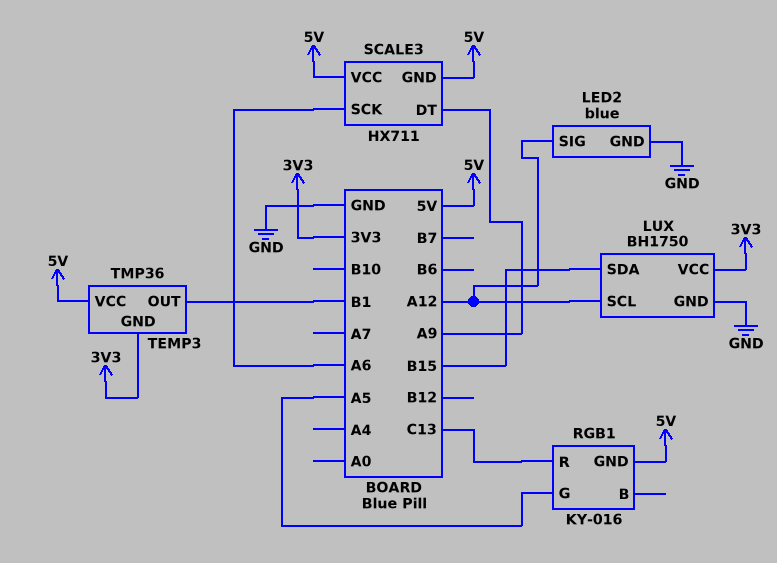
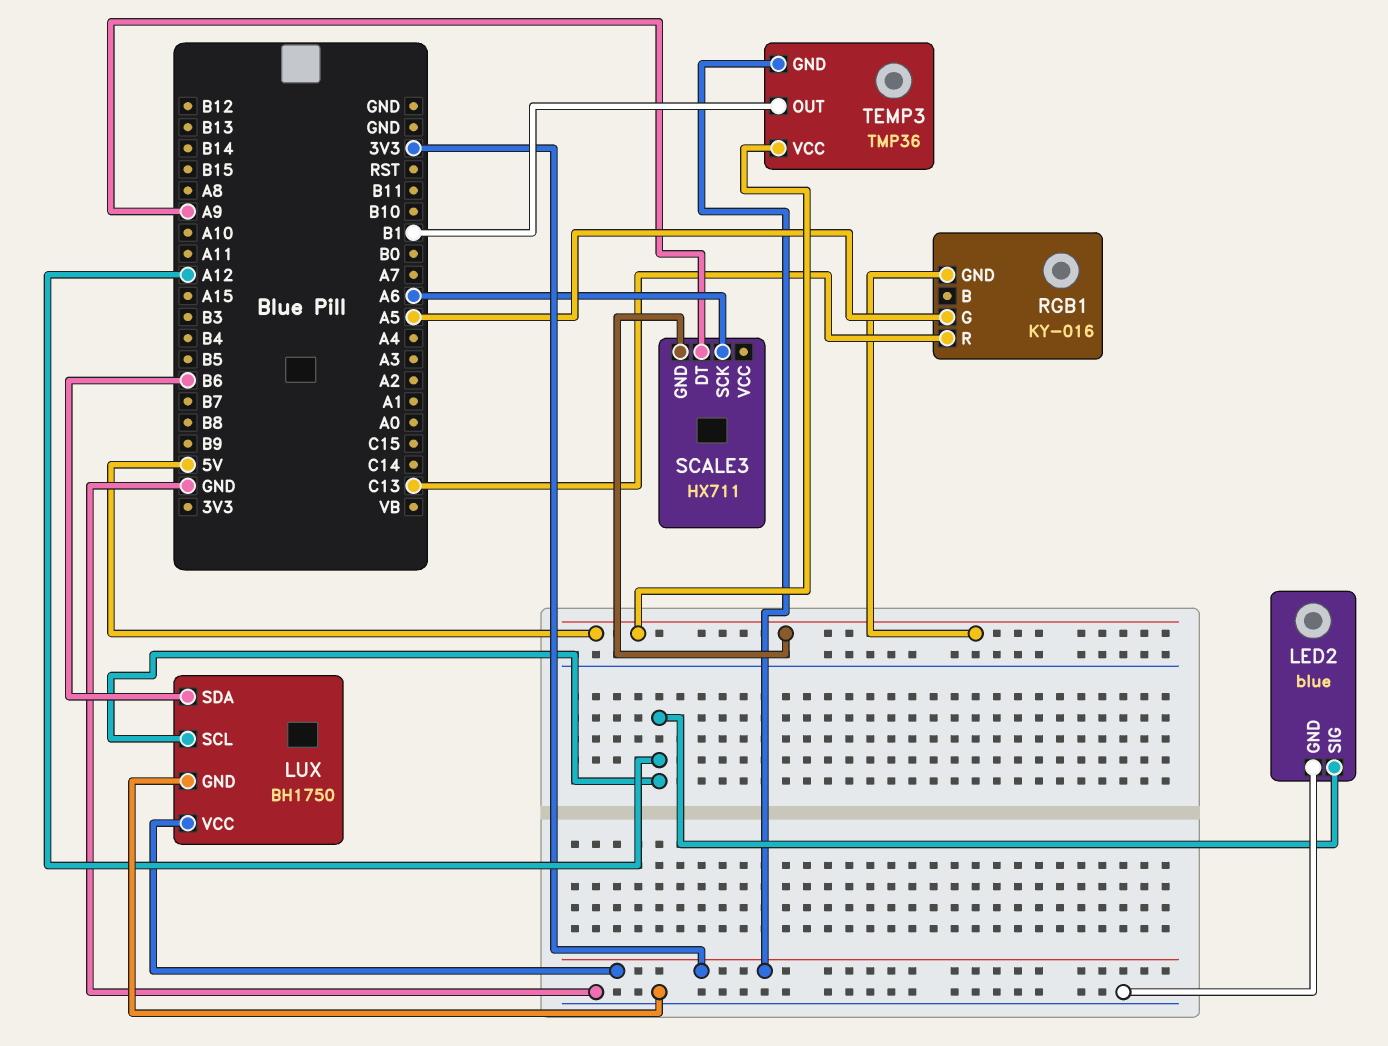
LUX pin SDA: B15 -> B6
SCALE3 pin VCC: 5V -> none

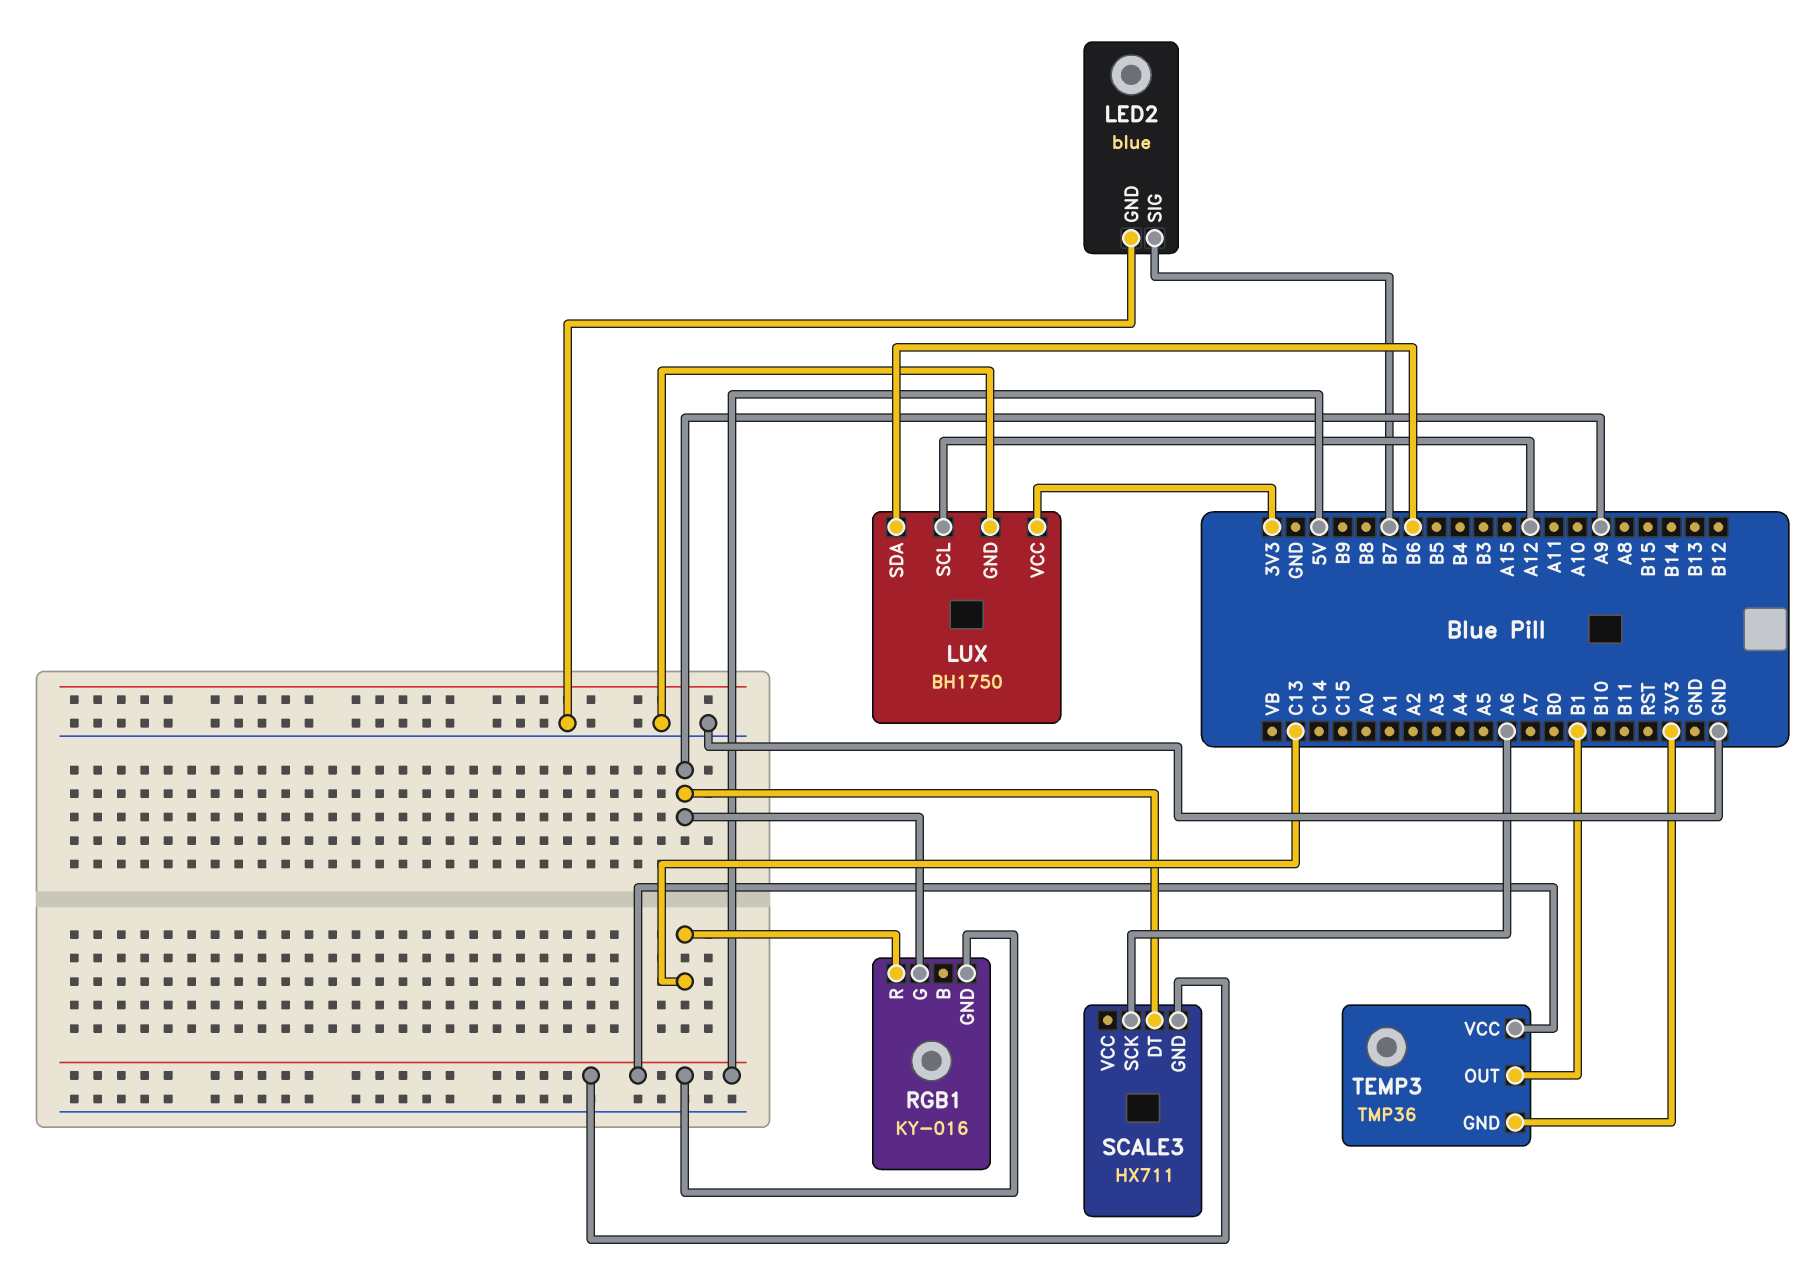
LED2 pin SIG: A12 -> B7
RGB1 pin G: A5 -> A9

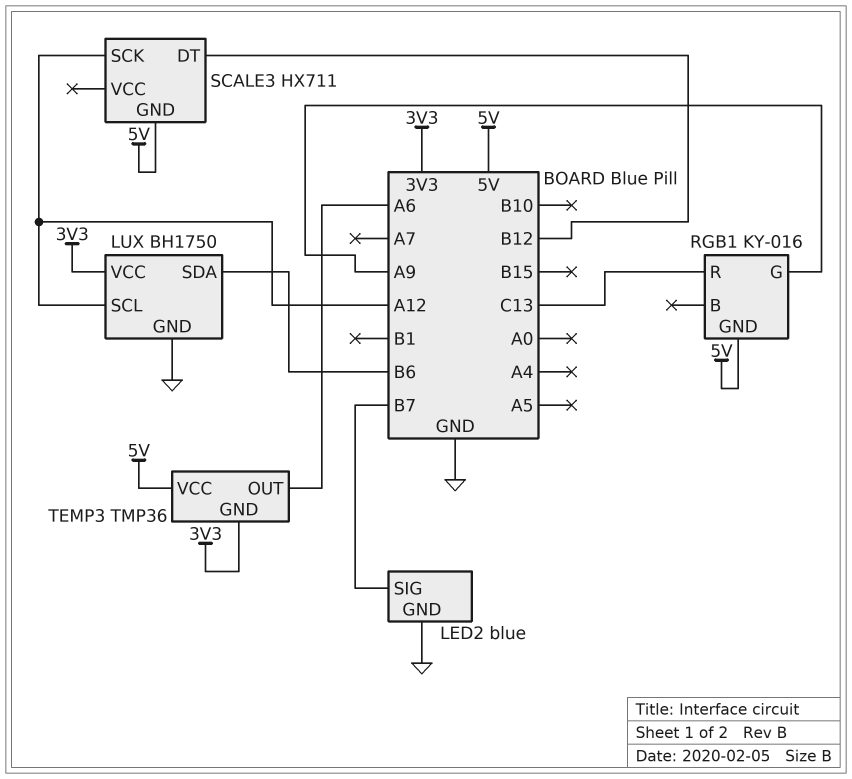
SCALE3 pin DT: A9 -> B12
SCALE3 pin SCK: A6 -> A12
TEMP3 pin OUT: B1 -> A6

